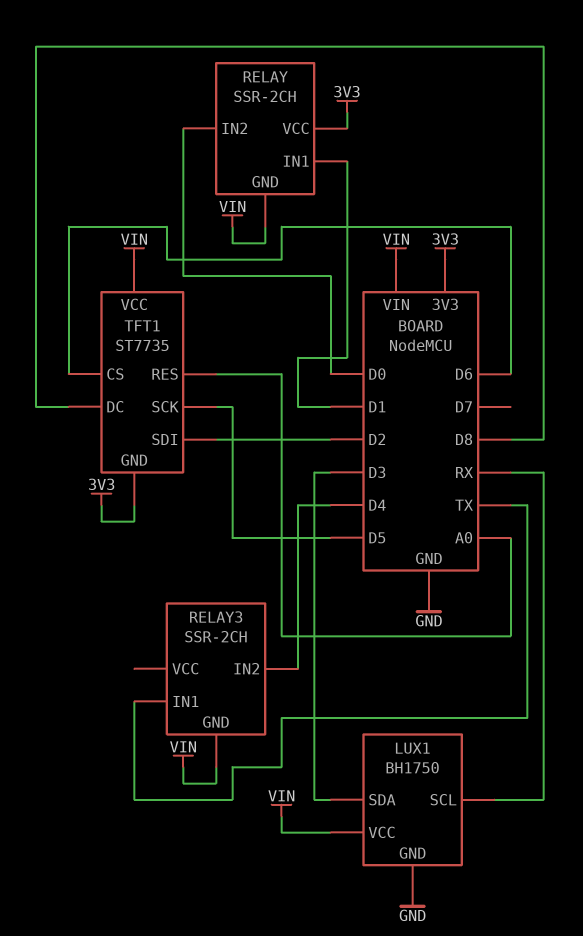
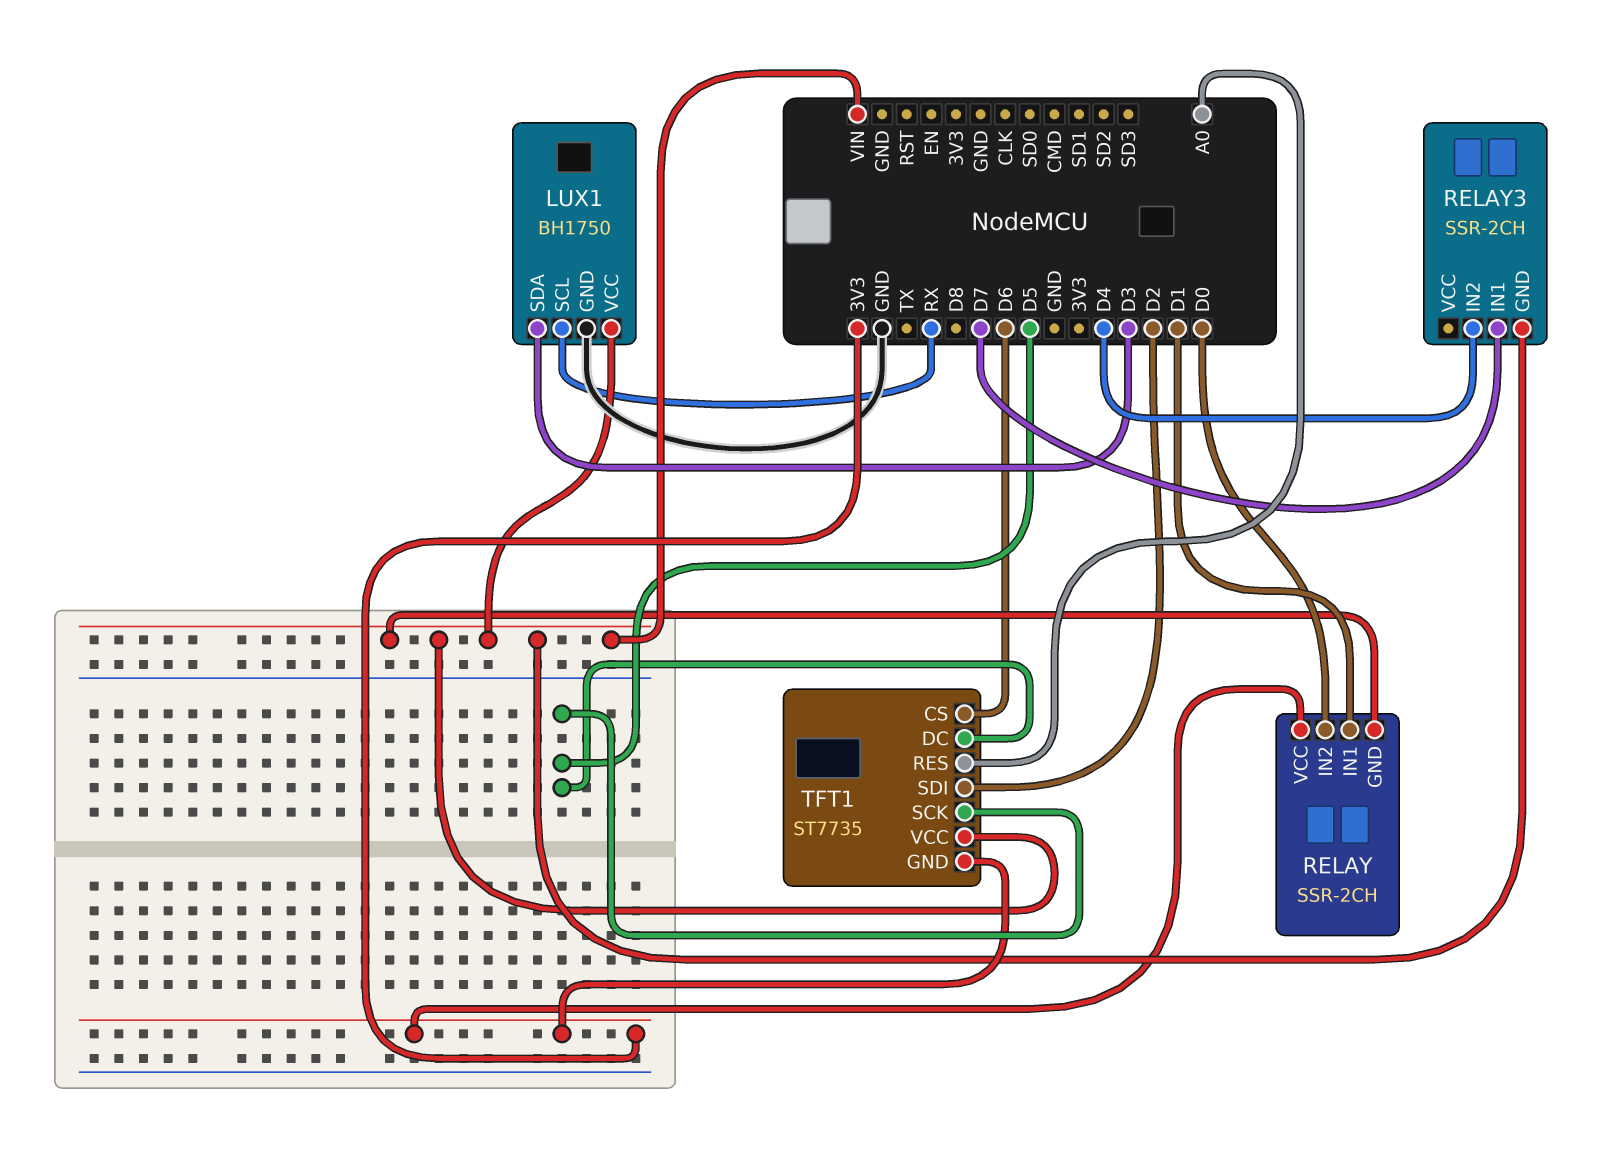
RELAY3 pin IN1: TX -> D7
TFT1 pin DC: D8 -> D5

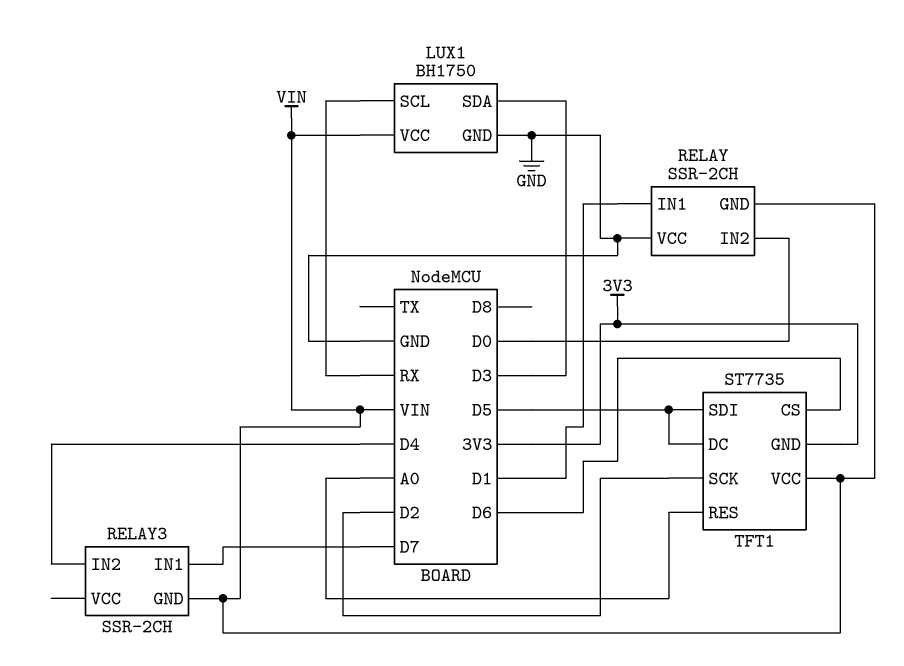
RELAY pin VCC: 3V3 -> GND
TFT1 pin SCK: D5 -> D2
TFT1 pin SDI: D2 -> D5

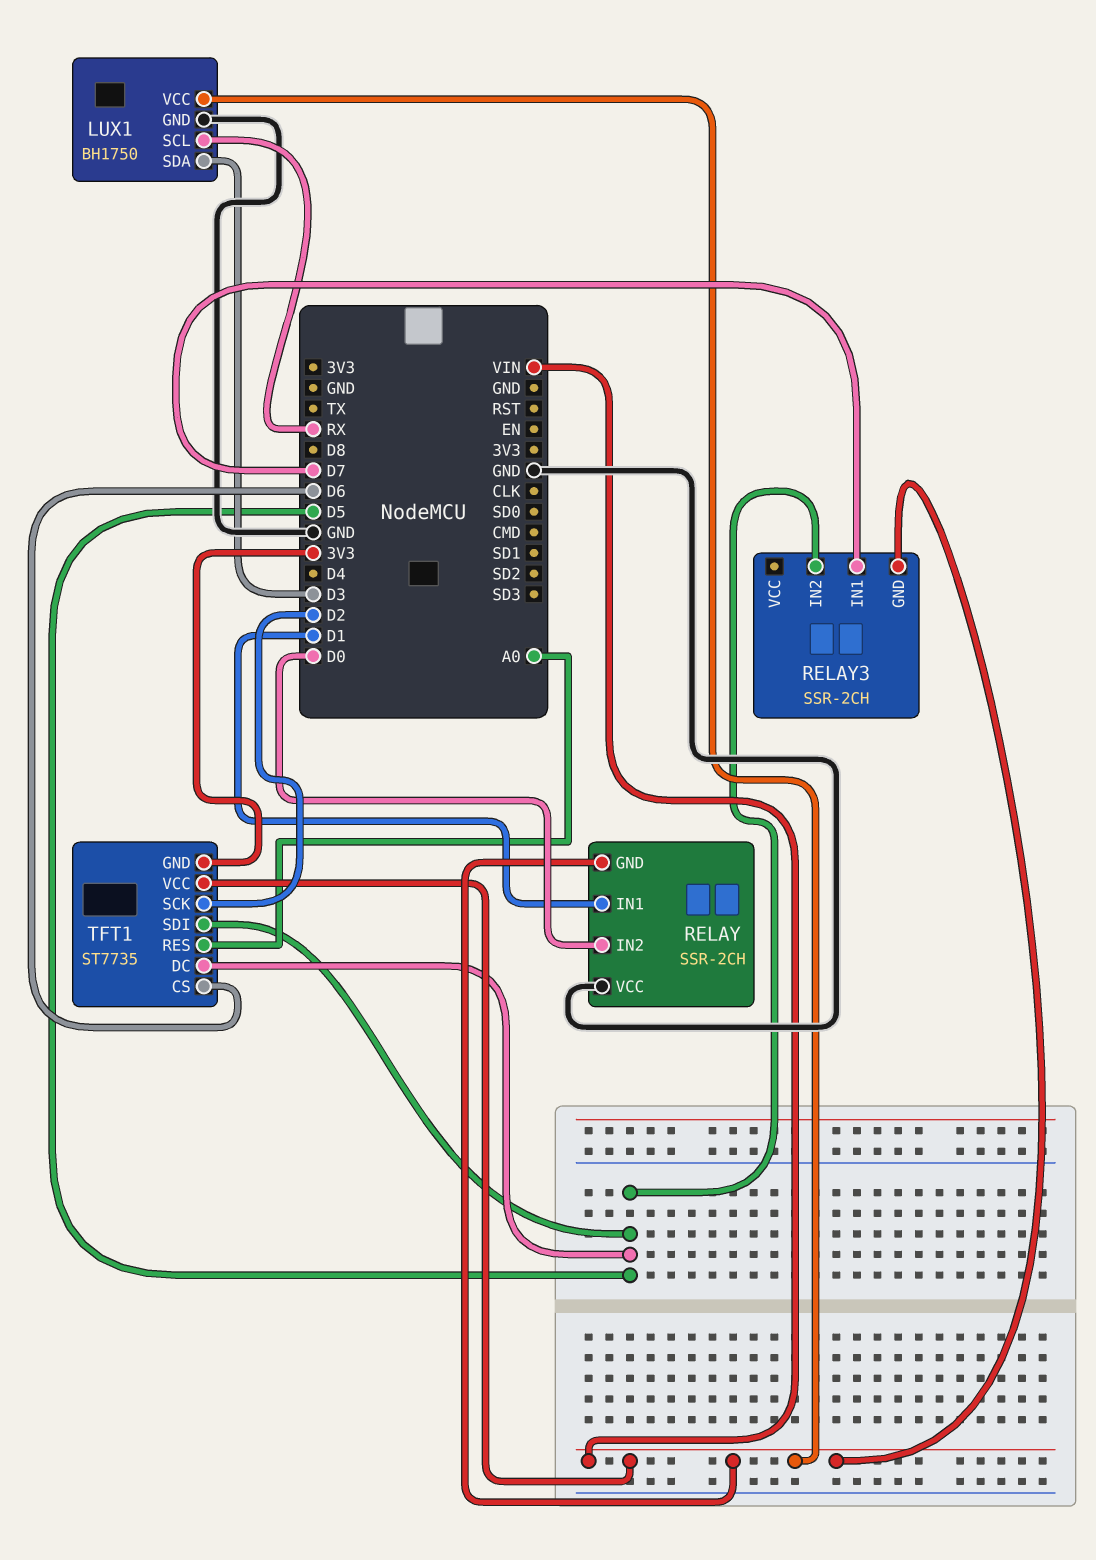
RELAY3 pin IN2: D4 -> D5

